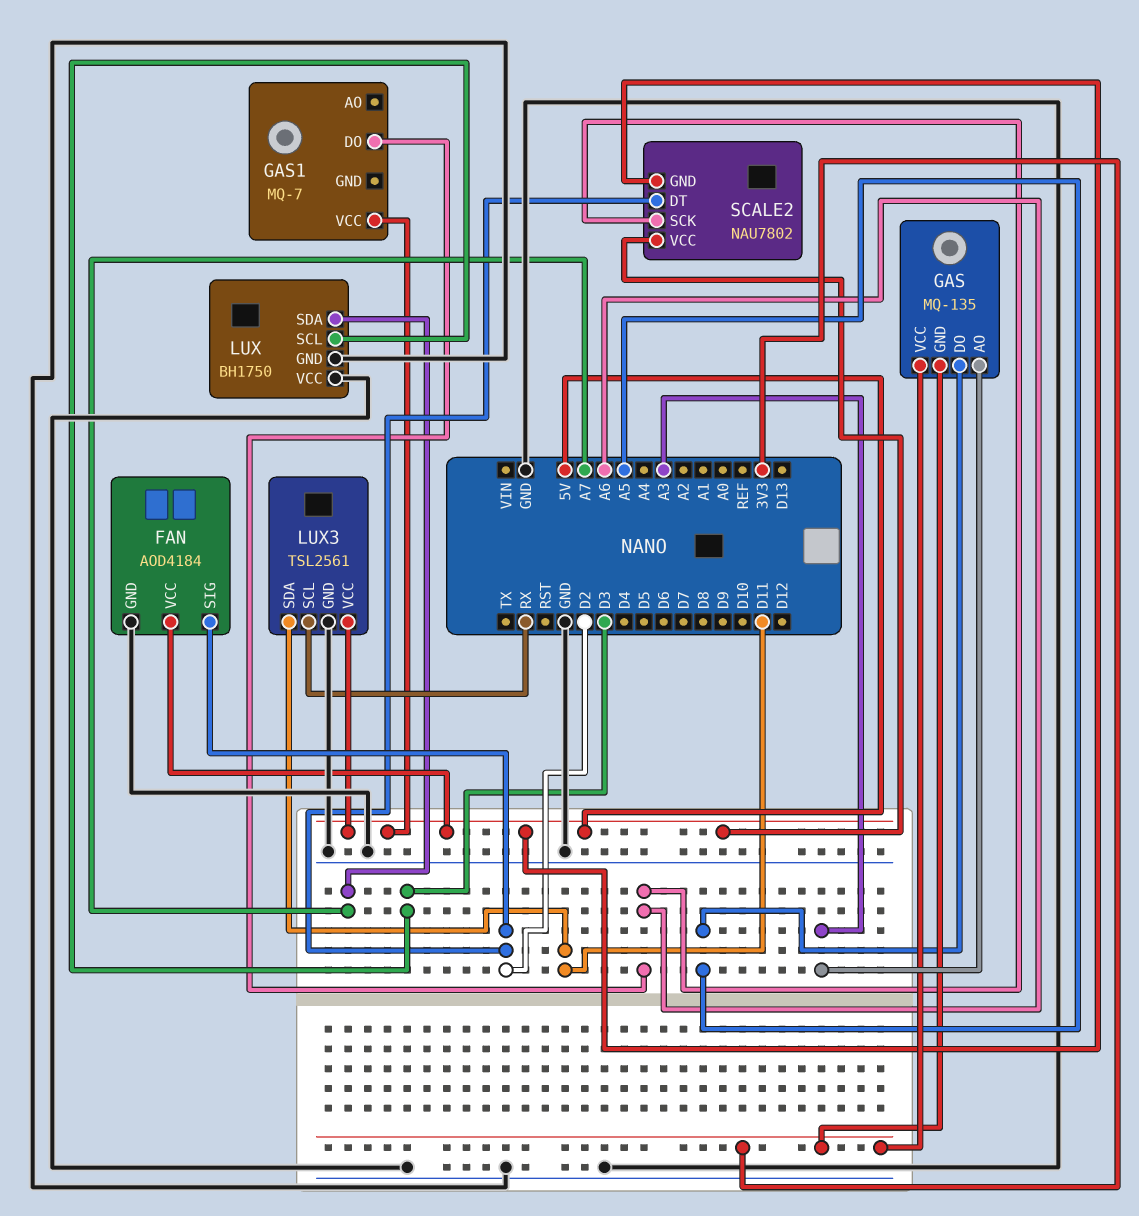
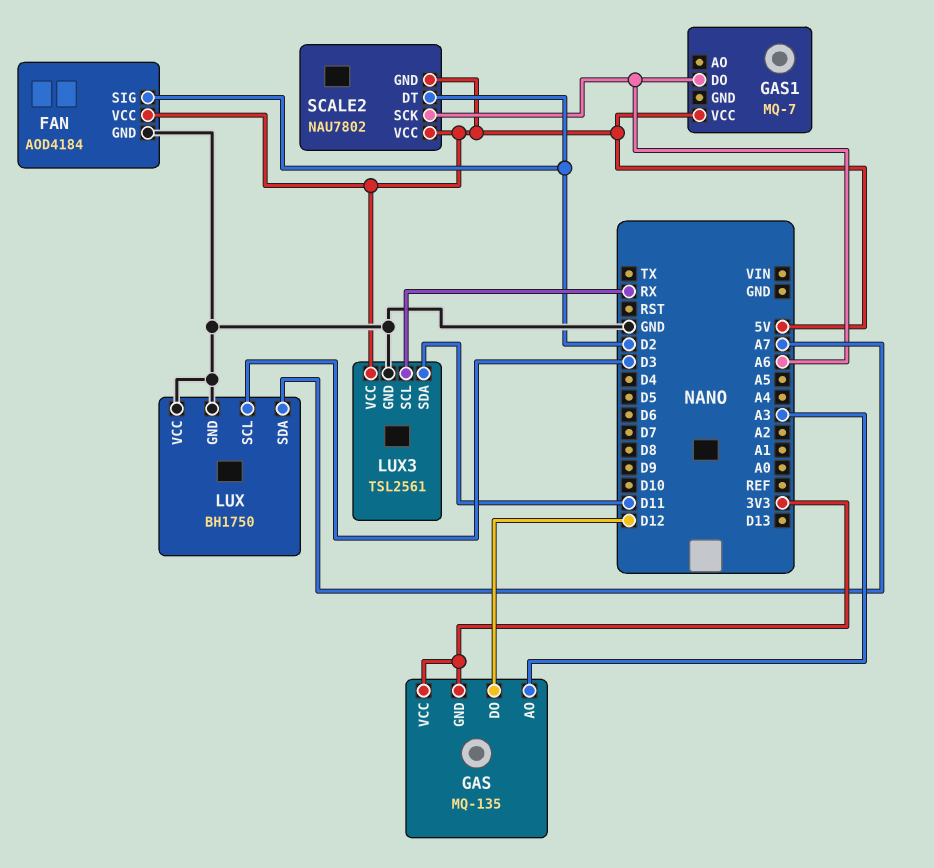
GAS pin DO: A5 -> D12

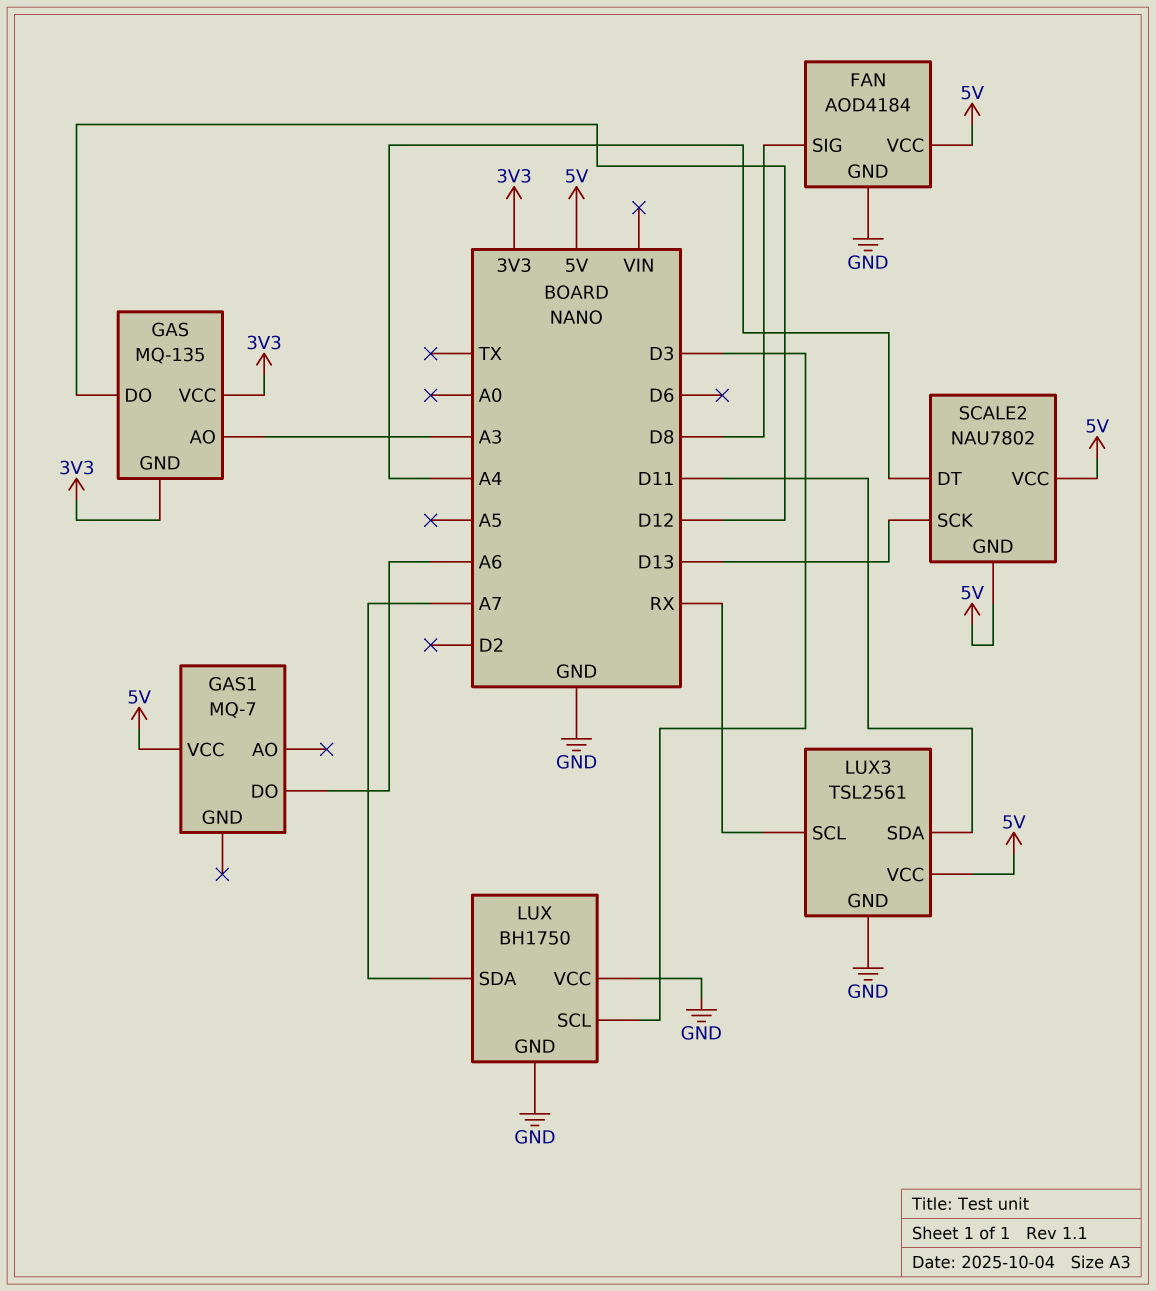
FAN pin SIG: D2 -> D8
SCALE2 pin DT: D2 -> A4
SCALE2 pin SCK: A6 -> D13

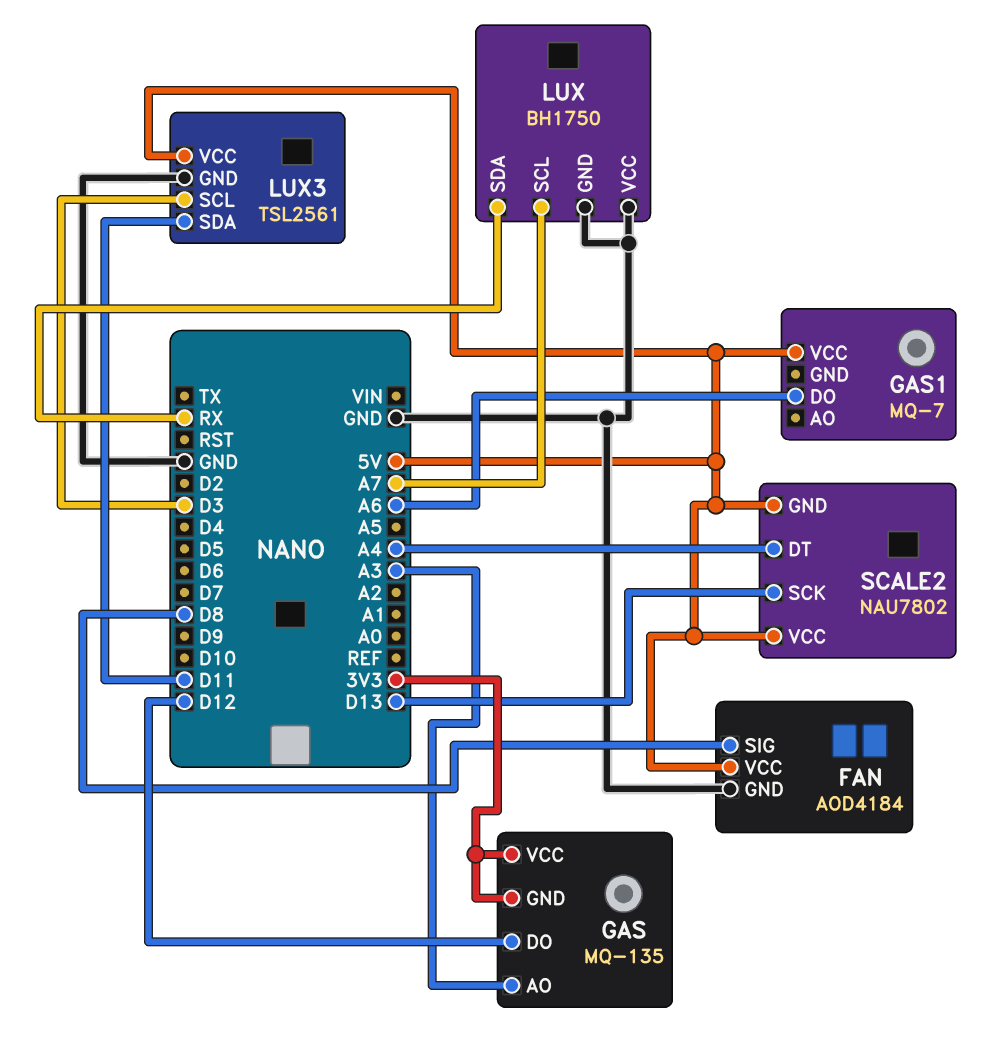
LUX pin SCL: D3 -> A7
LUX pin SDA: A7 -> RX
LUX3 pin SCL: RX -> D3

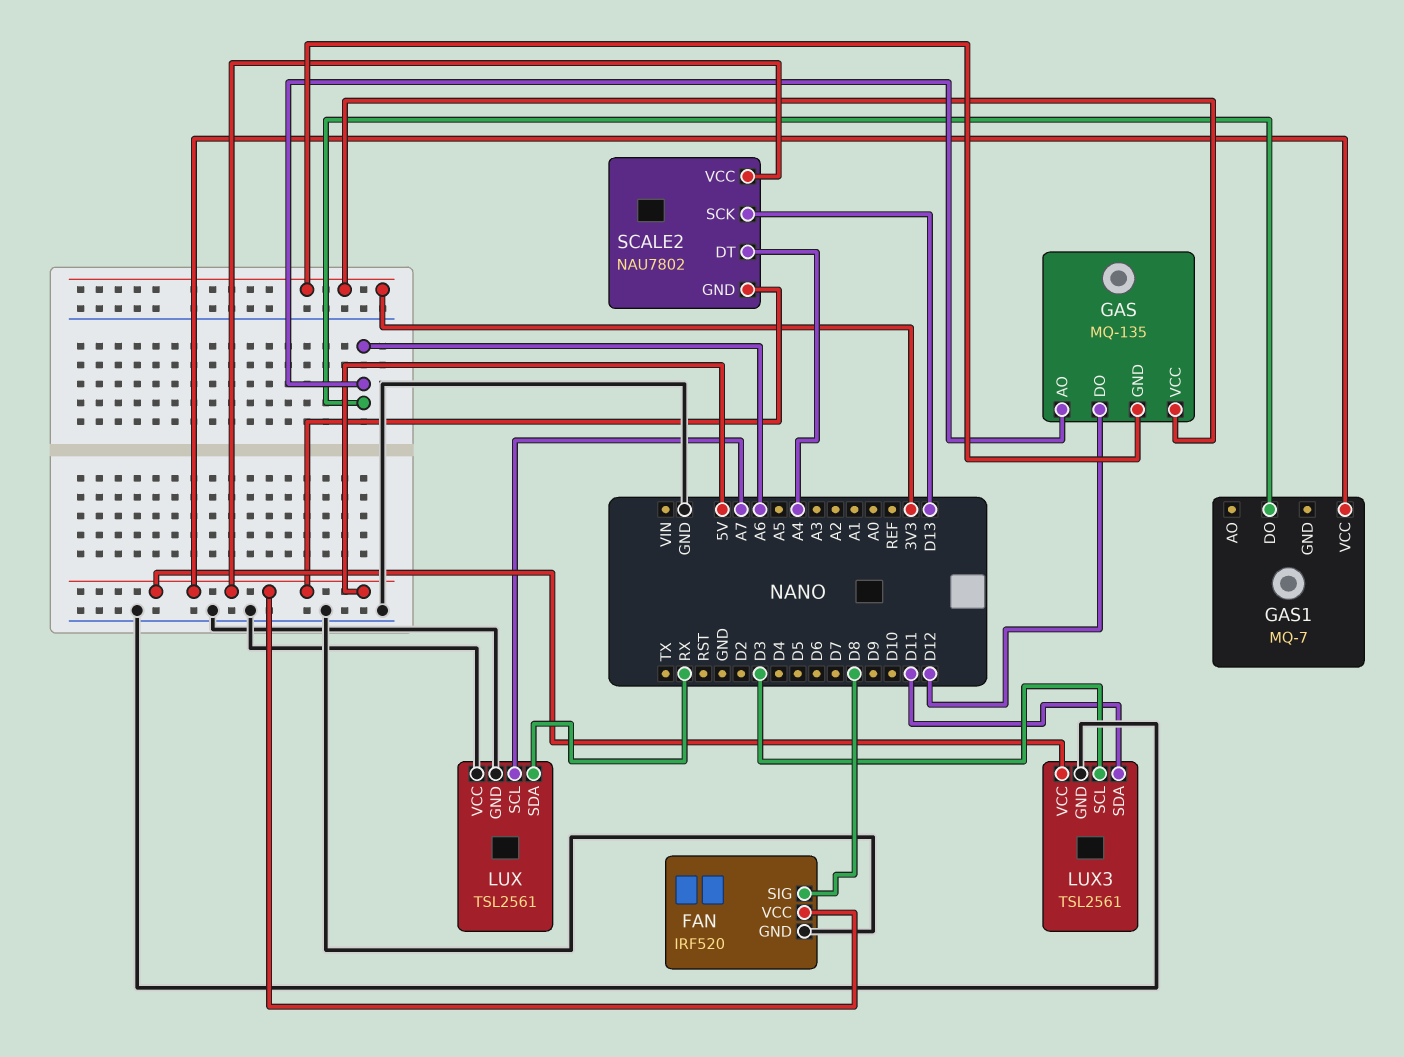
FAN: AOD4184 -> IRF520
GAS pin AO: A3 -> A6
LUX: BH1750 -> TSL2561

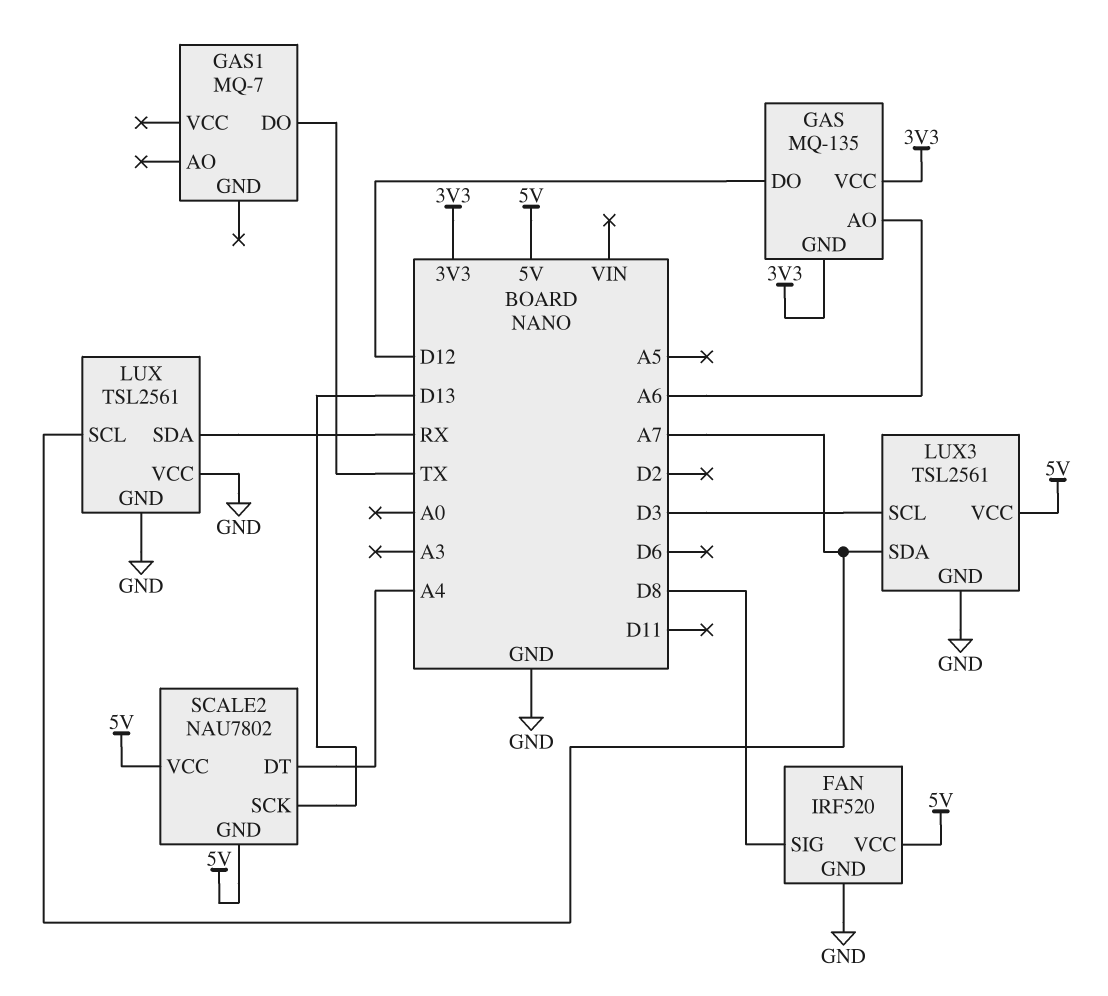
GAS1 pin DO: A6 -> TX
GAS1 pin VCC: 5V -> none
LUX3 pin SDA: D11 -> A7

